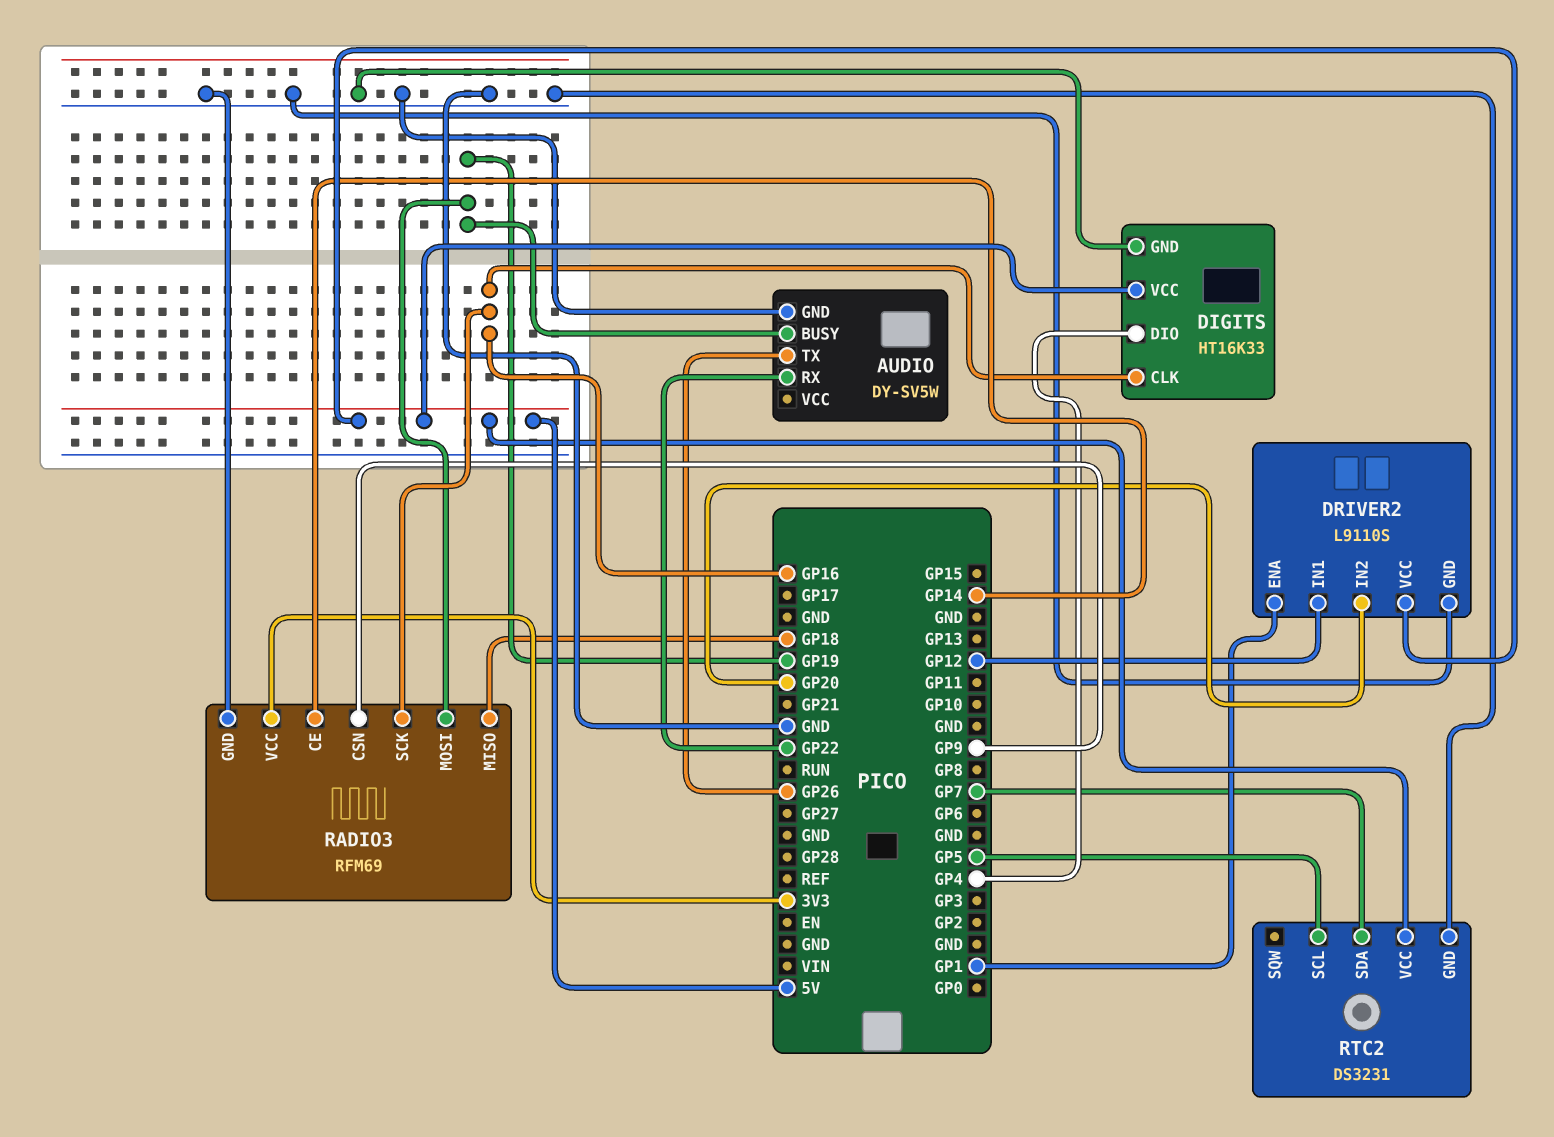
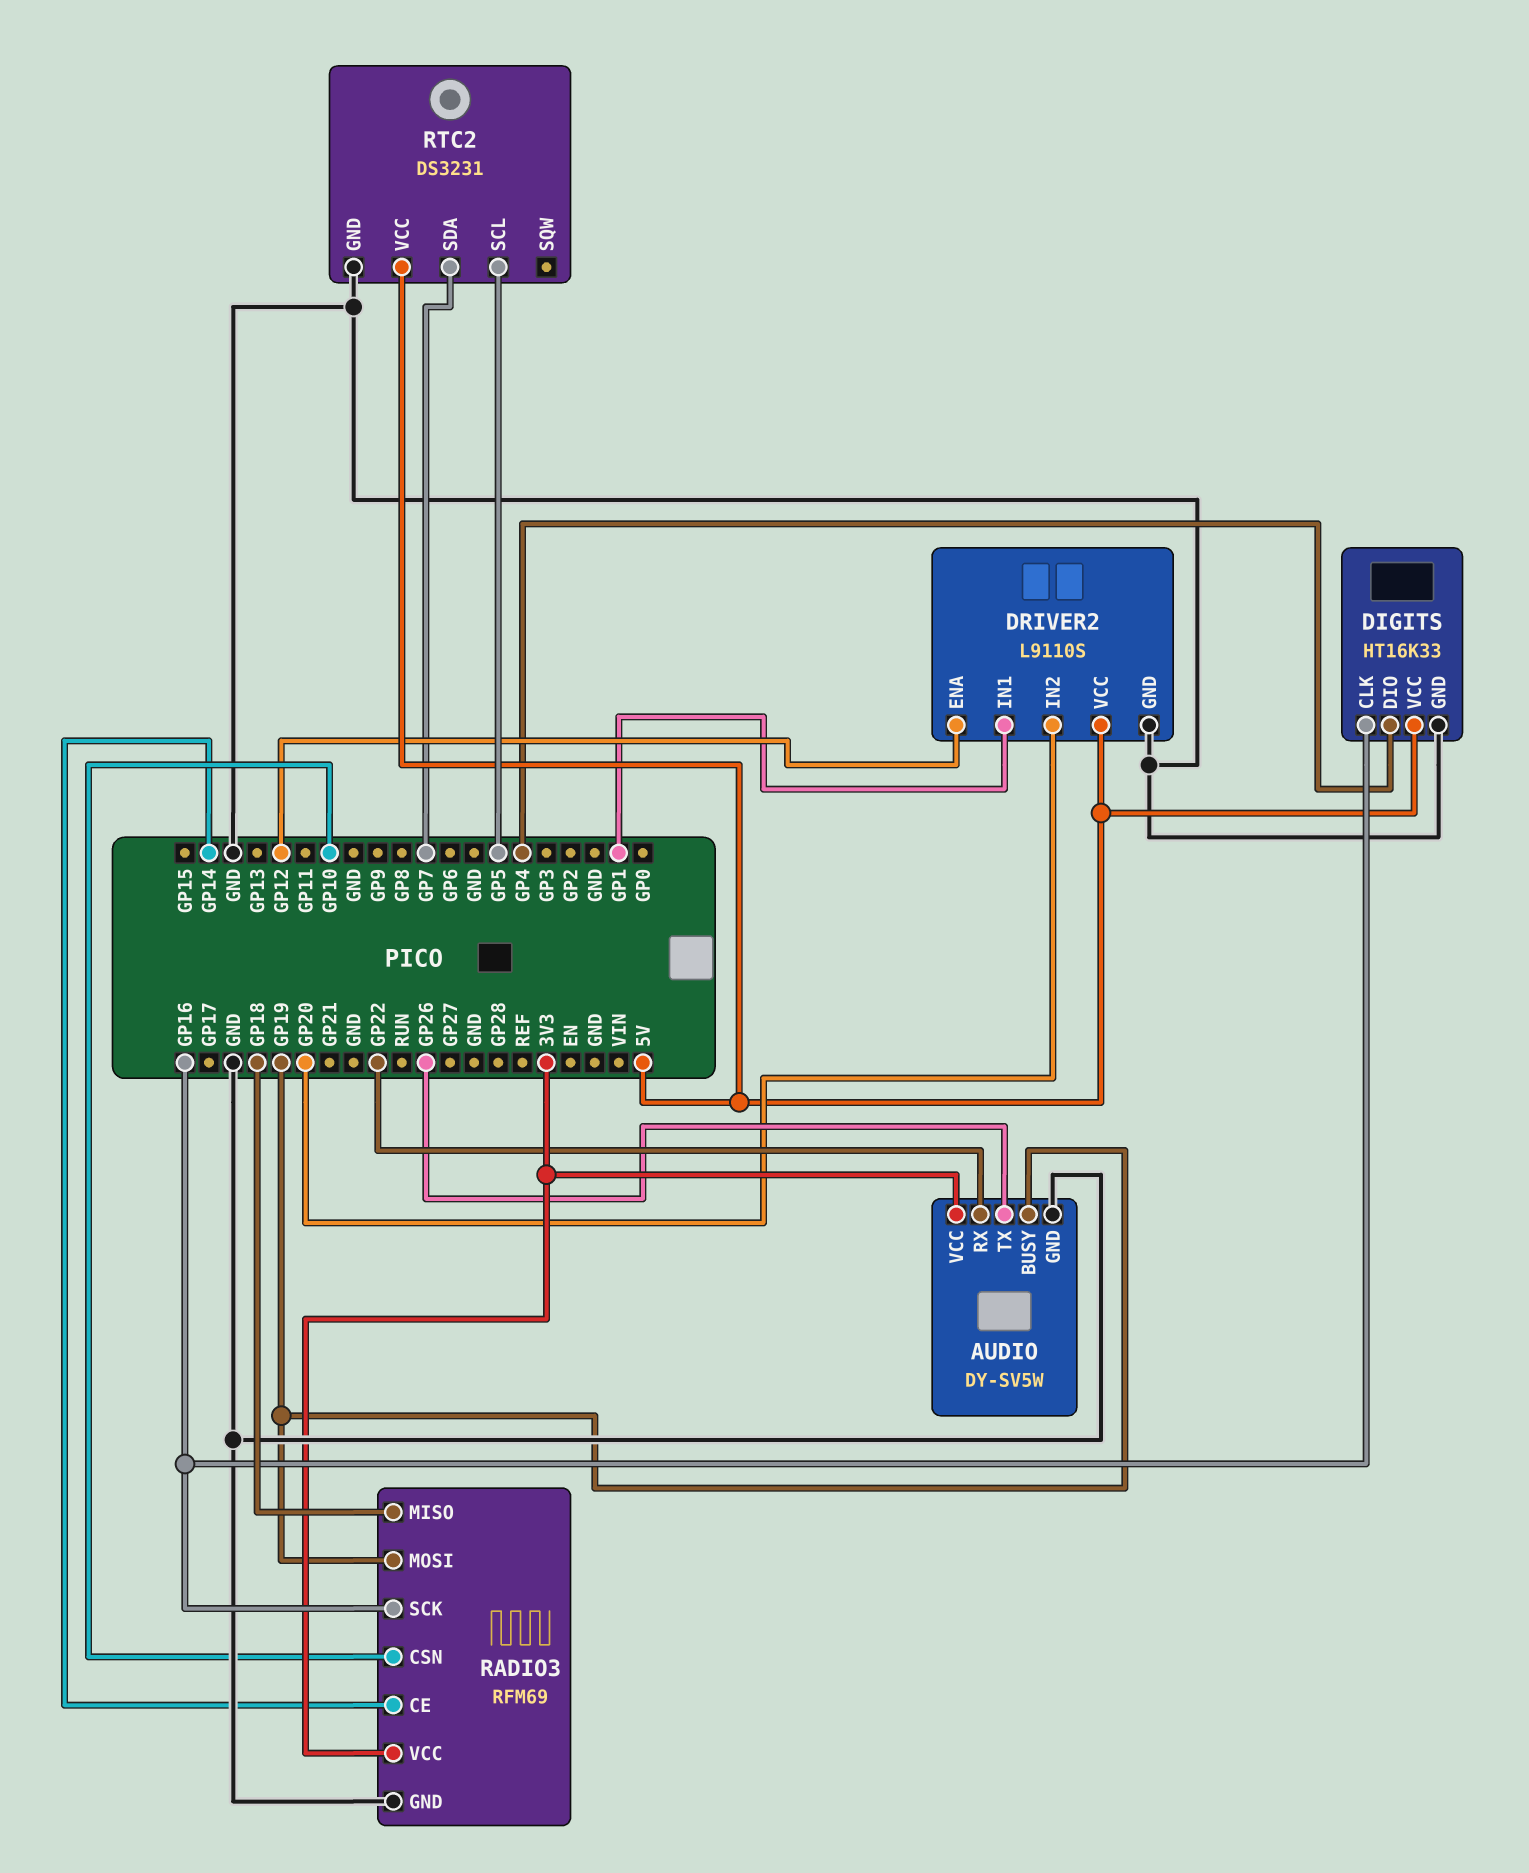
AUDIO pin VCC: none -> 3V3
DRIVER2 pin ENA: GP1 -> GP12
DRIVER2 pin IN1: GP12 -> GP1
RADIO3 pin CSN: GP9 -> GP10

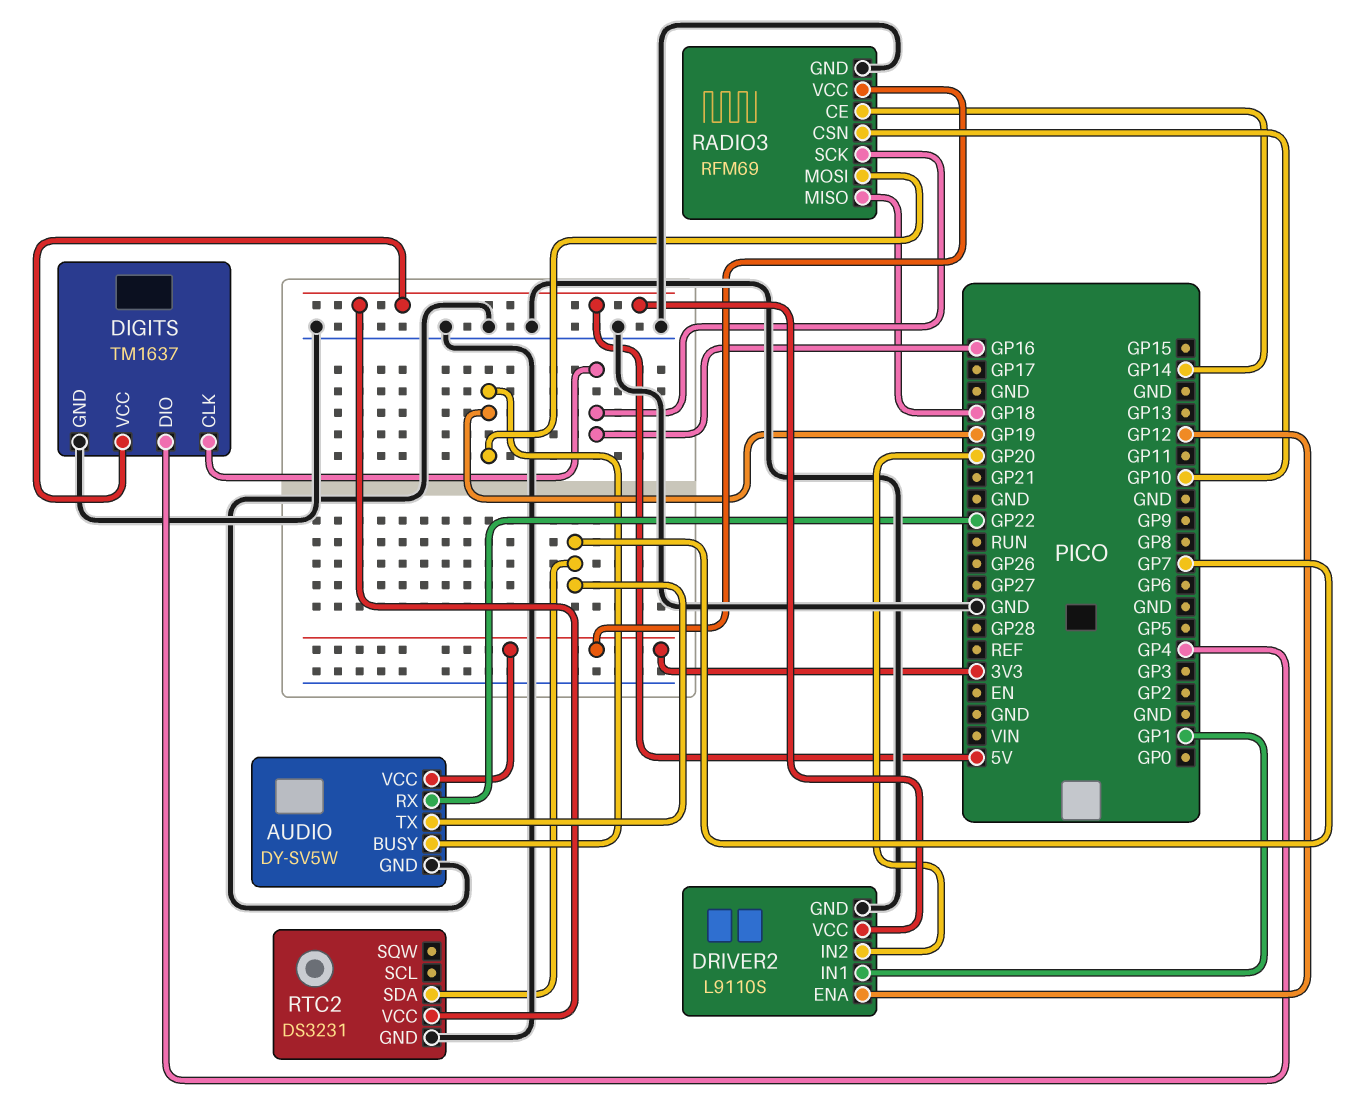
AUDIO pin TX: GP26 -> GP7
DIGITS: HT16K33 -> TM1637
RTC2 pin SCL: GP5 -> none

